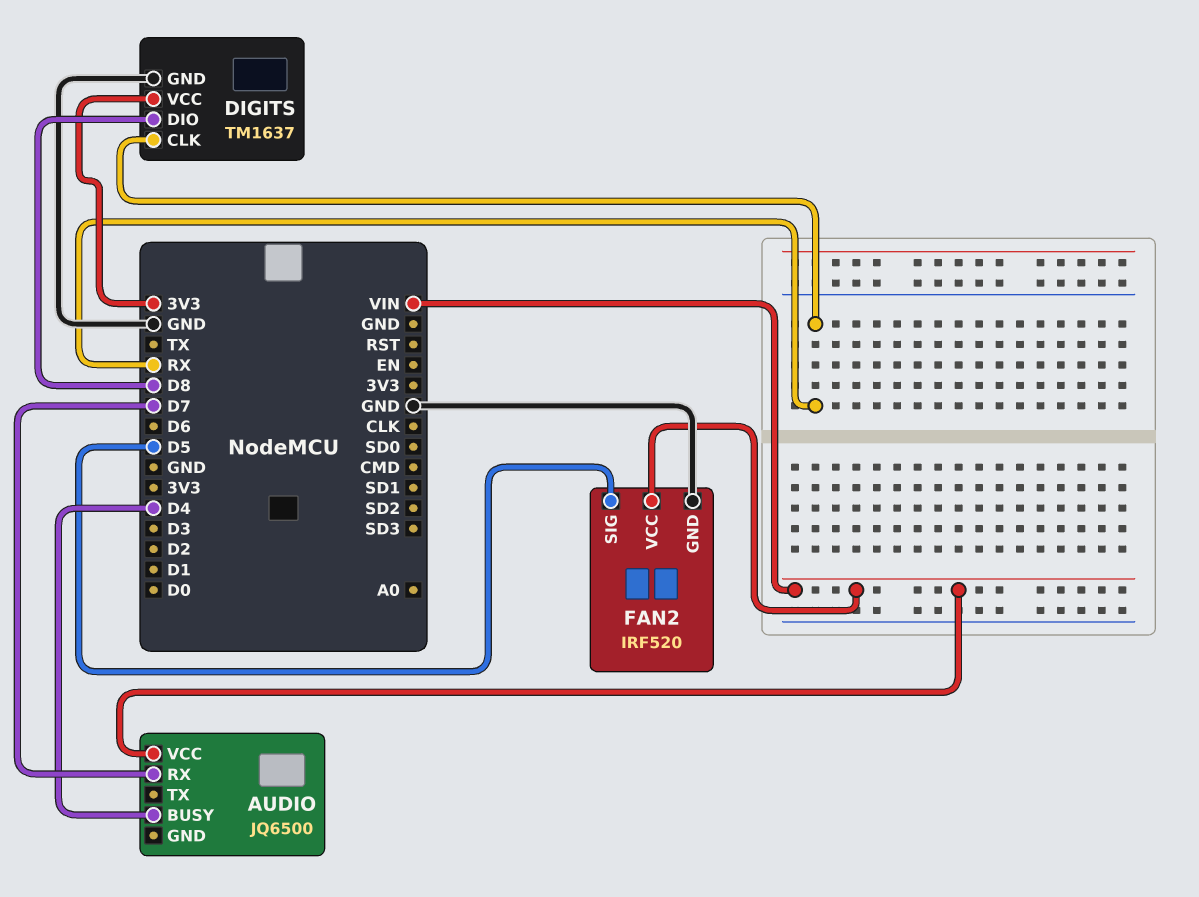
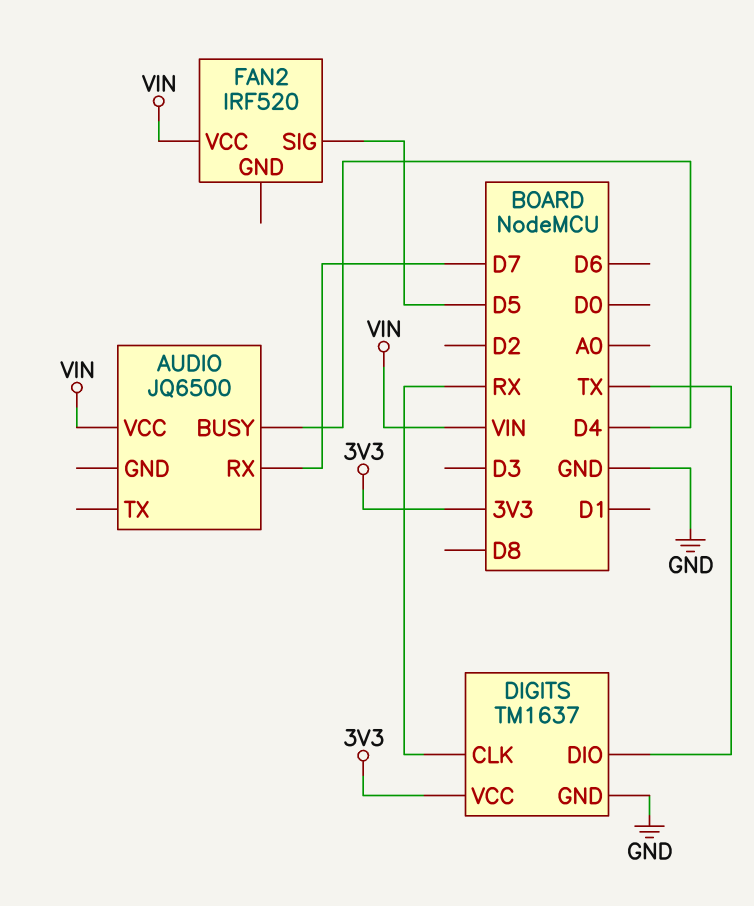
DIGITS pin DIO: D8 -> TX
FAN2 pin GND: GND -> none

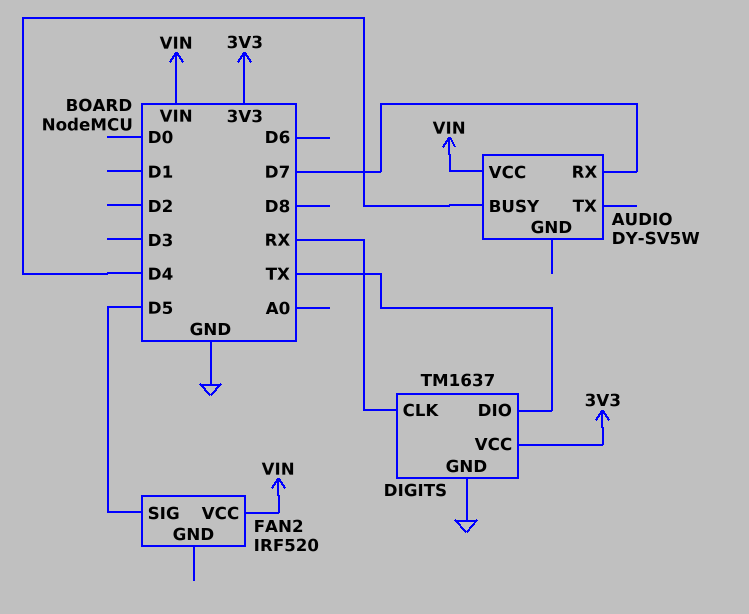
AUDIO: JQ6500 -> DY-SV5W

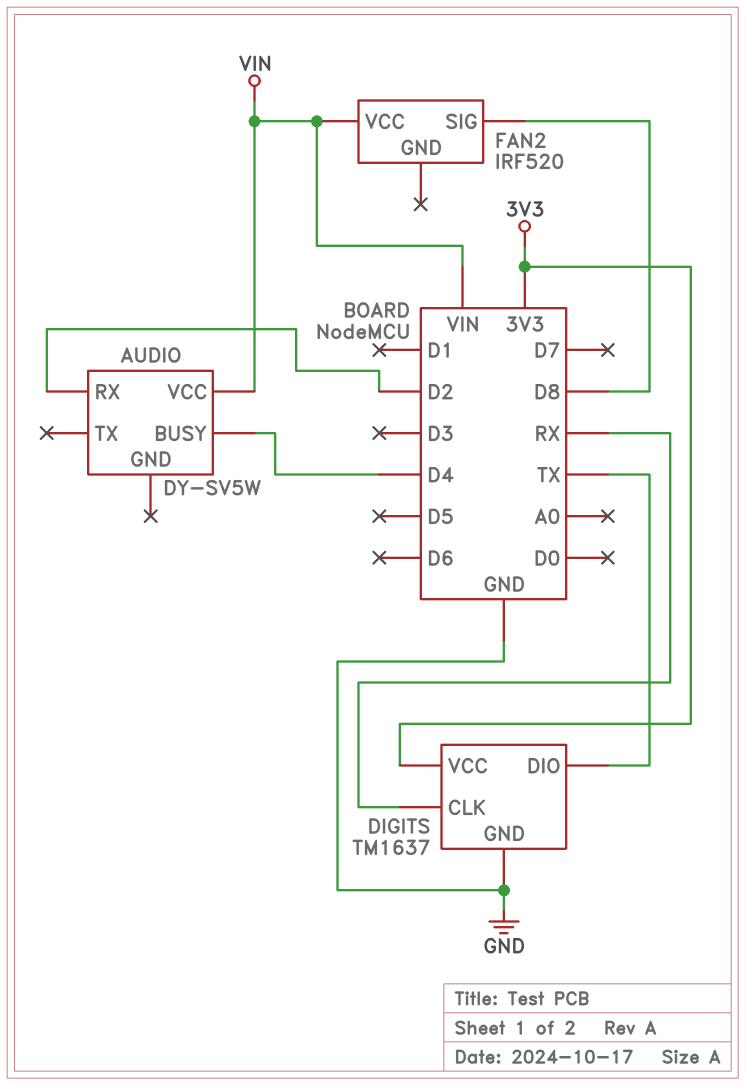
AUDIO pin RX: D7 -> D2
FAN2 pin SIG: D5 -> D8

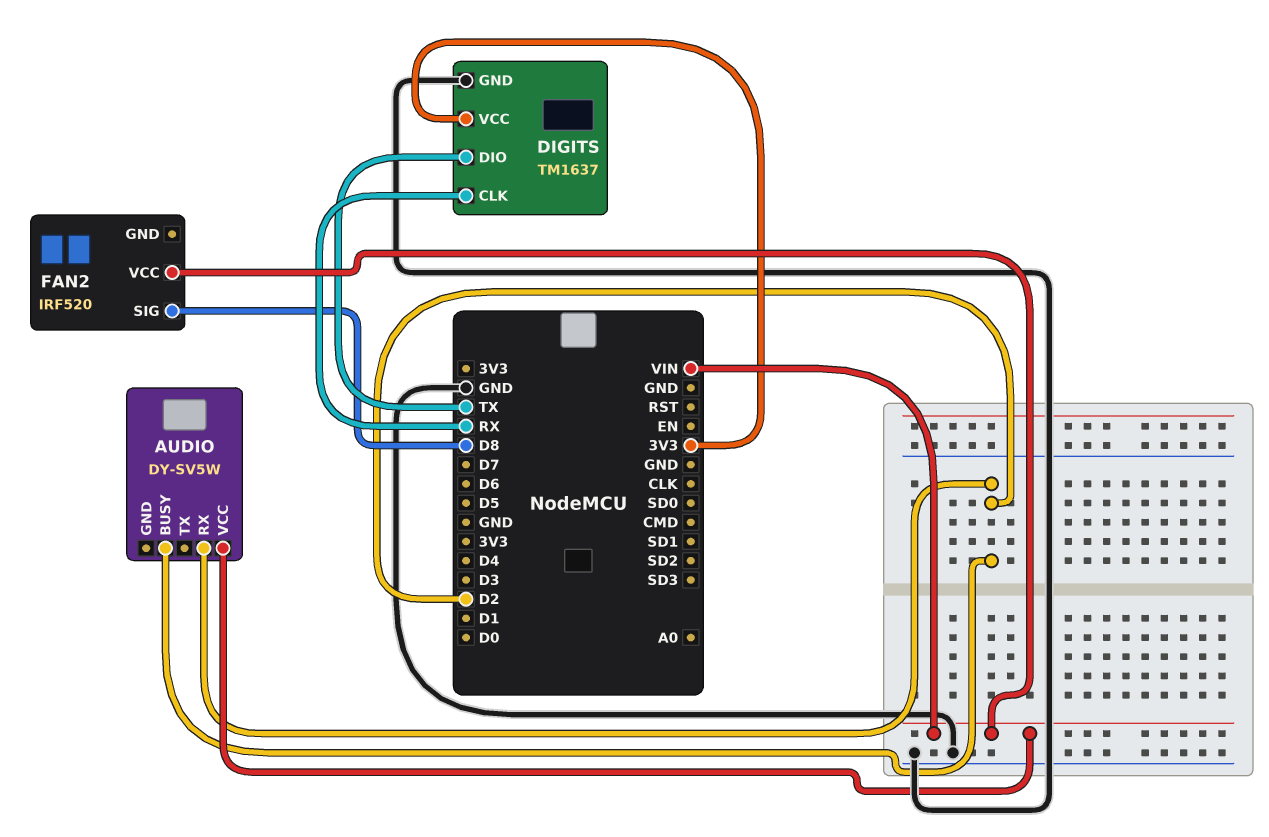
AUDIO pin BUSY: D4 -> D2

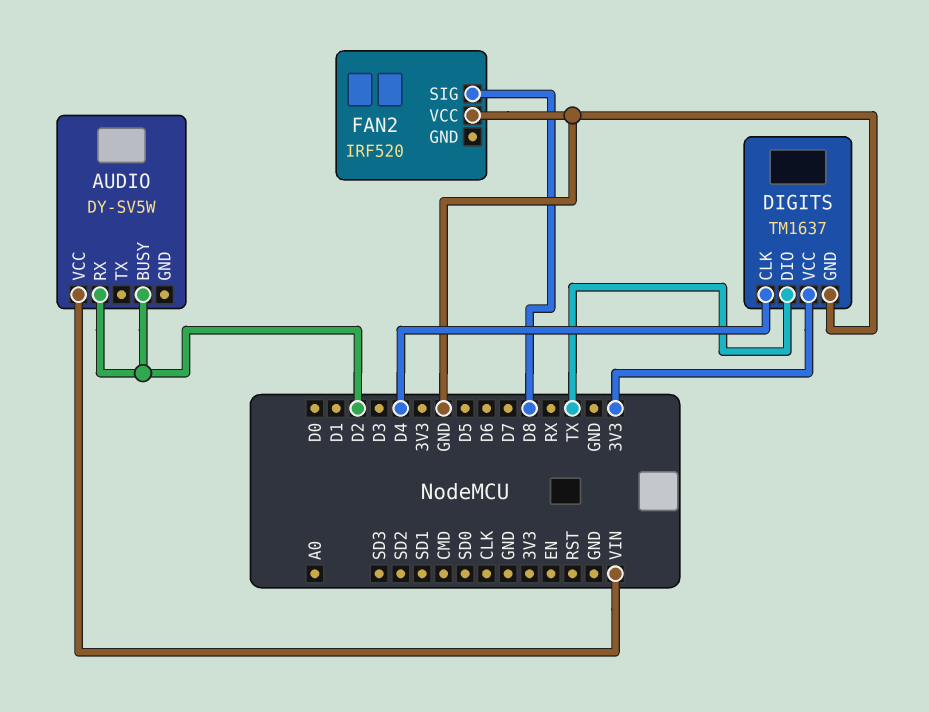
DIGITS pin CLK: RX -> D4
FAN2 pin VCC: VIN -> GND

